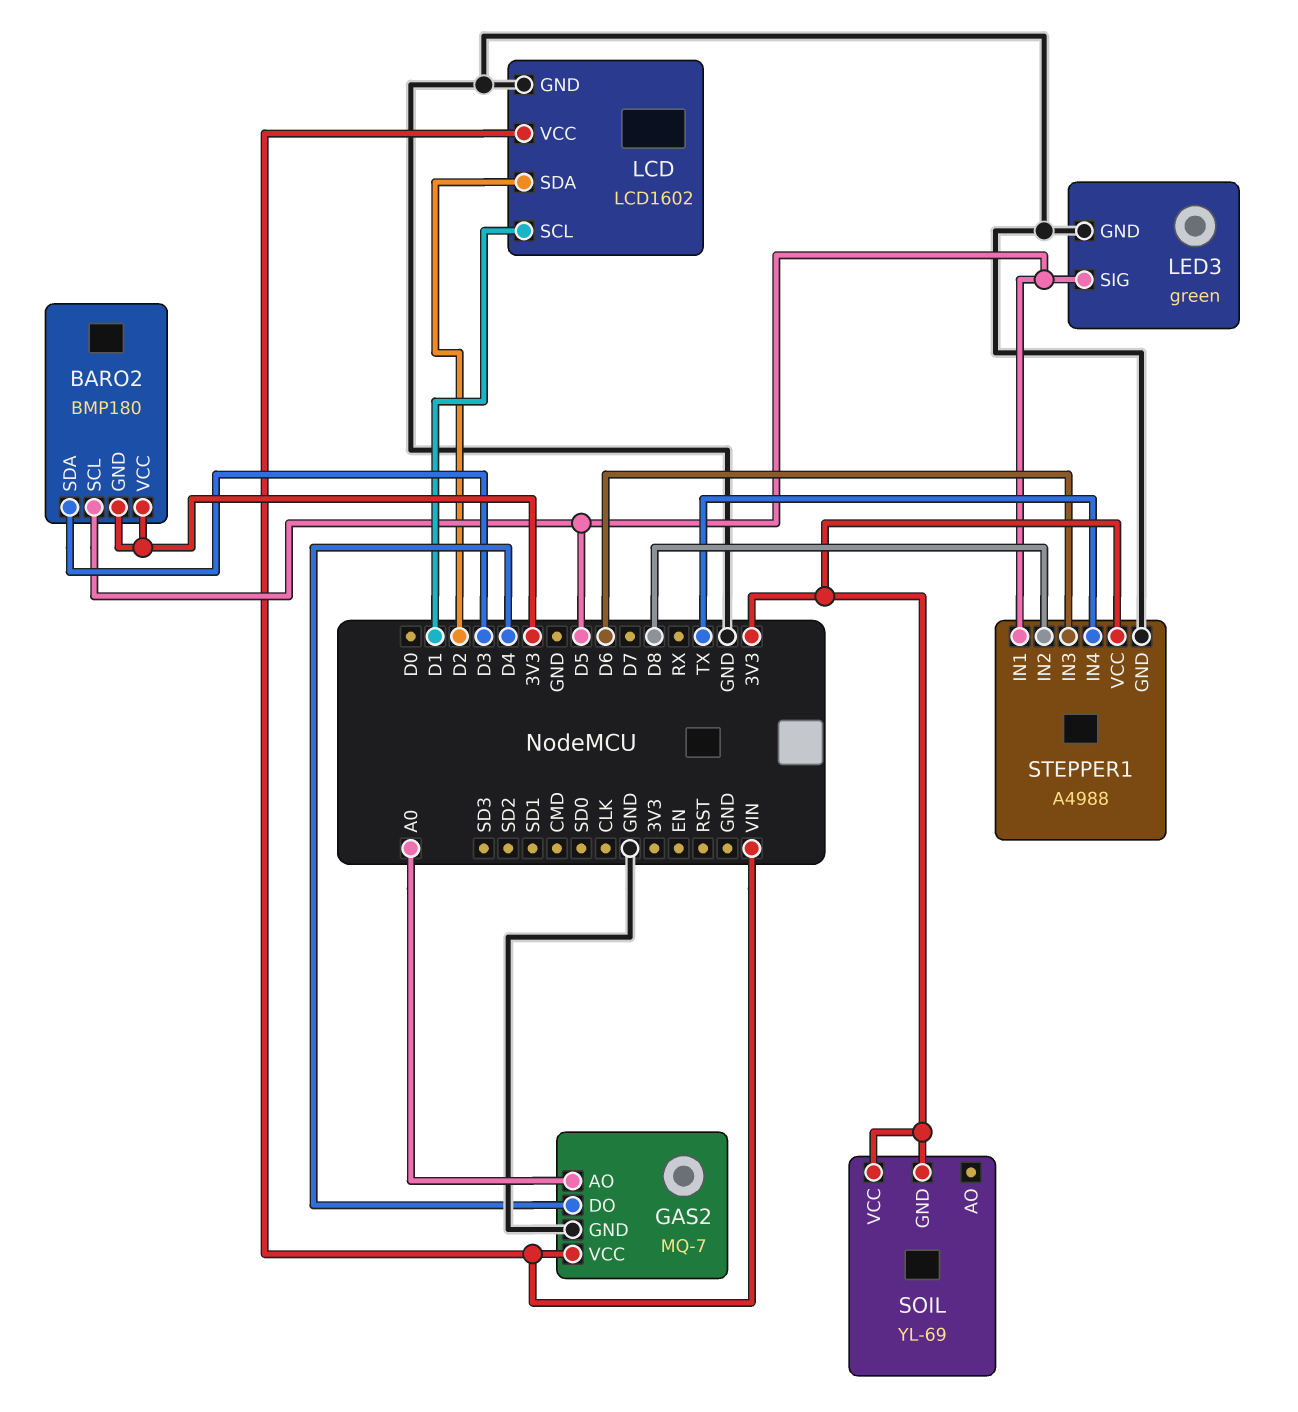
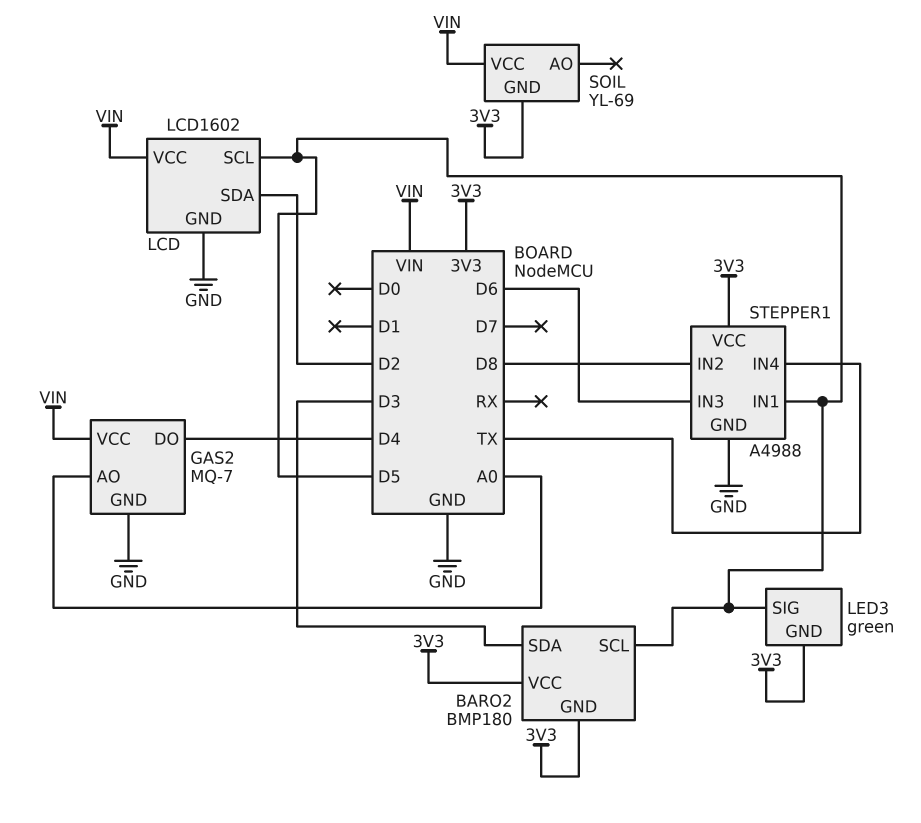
LCD pin SCL: D1 -> D5
LED3 pin GND: GND -> 3V3
SOIL pin VCC: 3V3 -> VIN

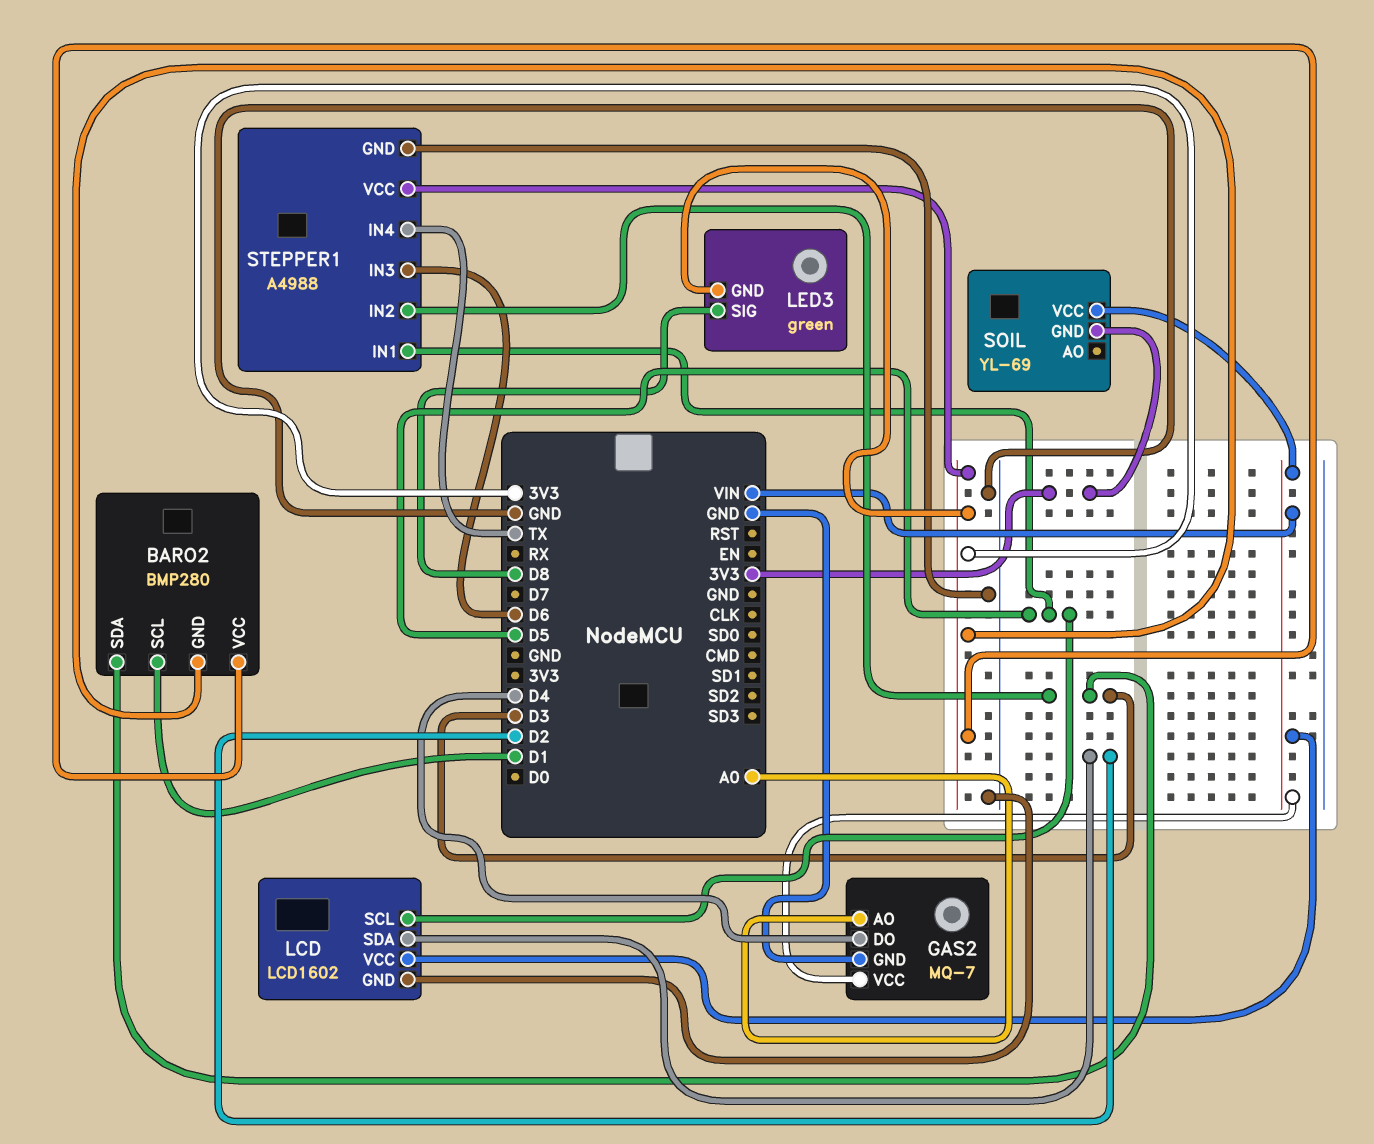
BARO2: BMP180 -> BMP280
BARO2 pin SCL: D5 -> D1
LED3 pin SIG: D5 -> D8
STEPPER1 pin IN2: D8 -> D3

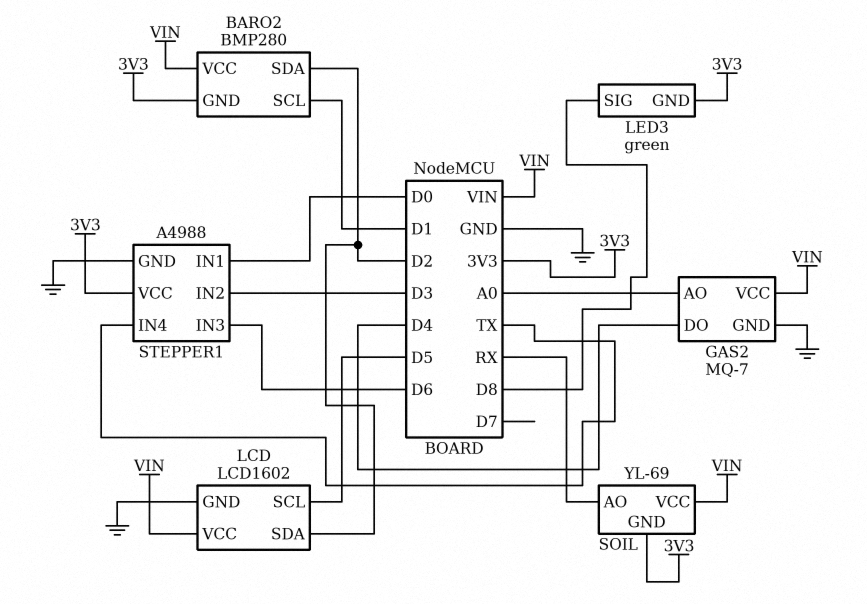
BARO2 pin SDA: D3 -> D2
BARO2 pin VCC: 3V3 -> VIN
SOIL pin AO: none -> RX
STEPPER1 pin IN1: D5 -> D0

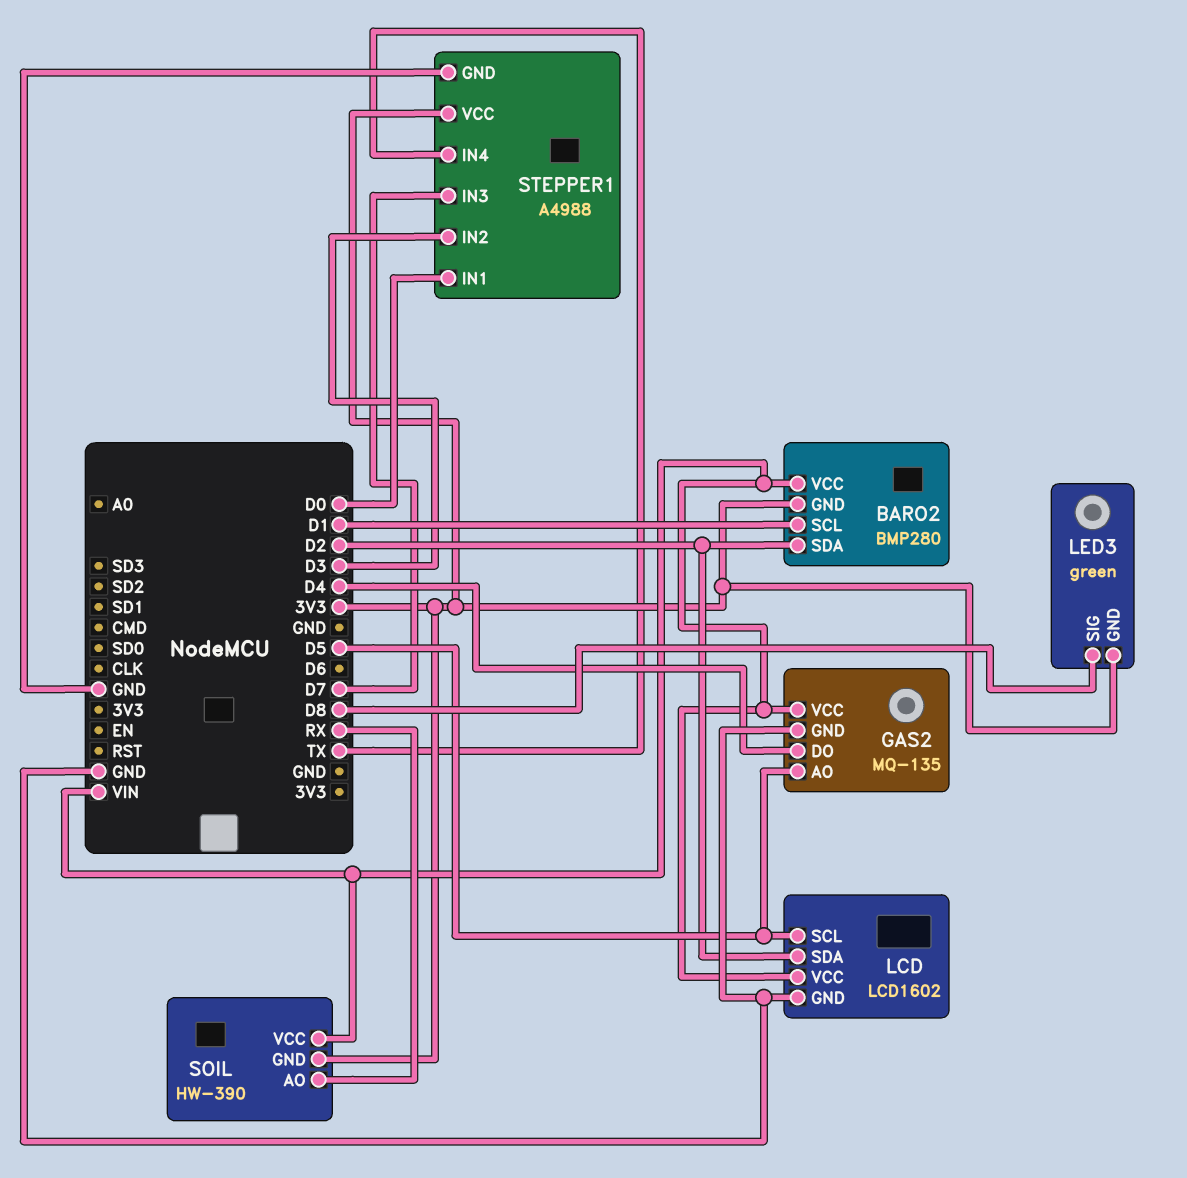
GAS2: MQ-7 -> MQ-135
GAS2 pin AO: A0 -> D5
SOIL: YL-69 -> HW-390
STEPPER1 pin IN3: D6 -> D7

